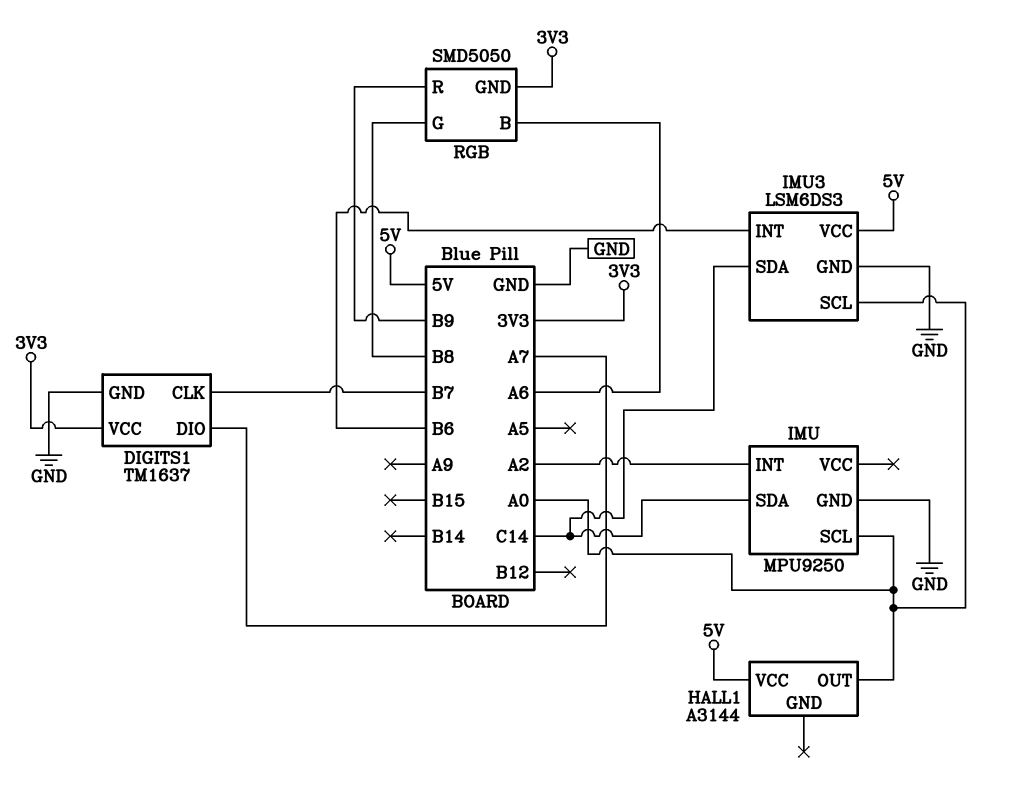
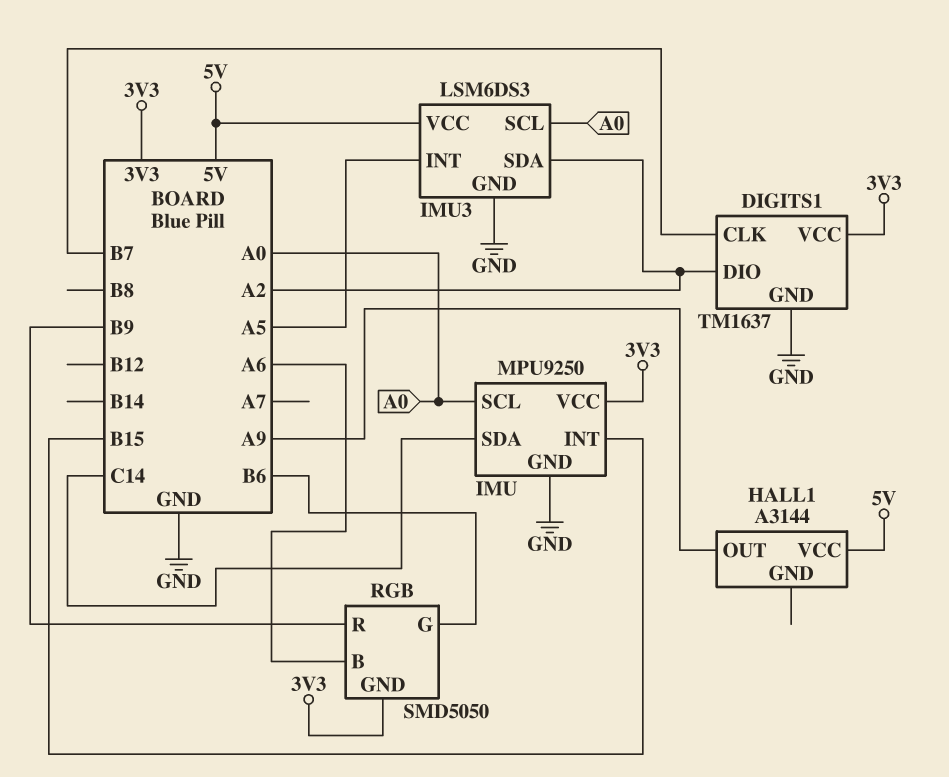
DIGITS1 pin DIO: A7 -> A2
HALL1 pin OUT: A0 -> A9
IMU pin INT: A2 -> B15
IMU pin VCC: none -> 3V3
IMU3 pin INT: B6 -> A5
IMU3 pin SDA: C14 -> A2
RGB pin G: B8 -> B6

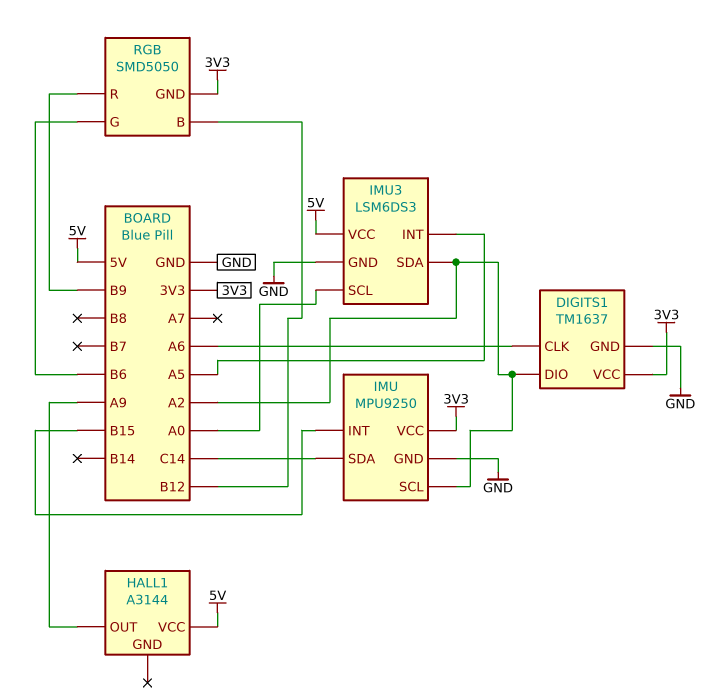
DIGITS1 pin CLK: B7 -> A6
IMU pin SCL: A0 -> A2
RGB pin B: A6 -> B12

